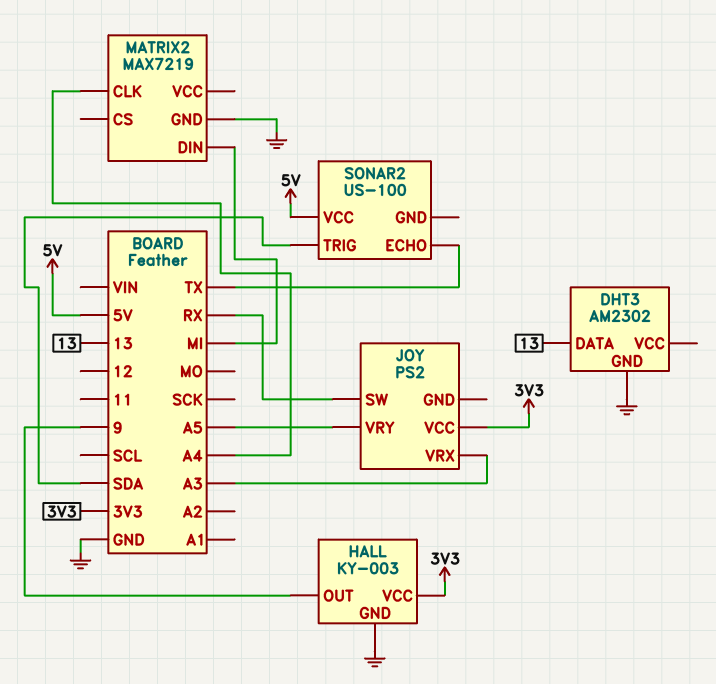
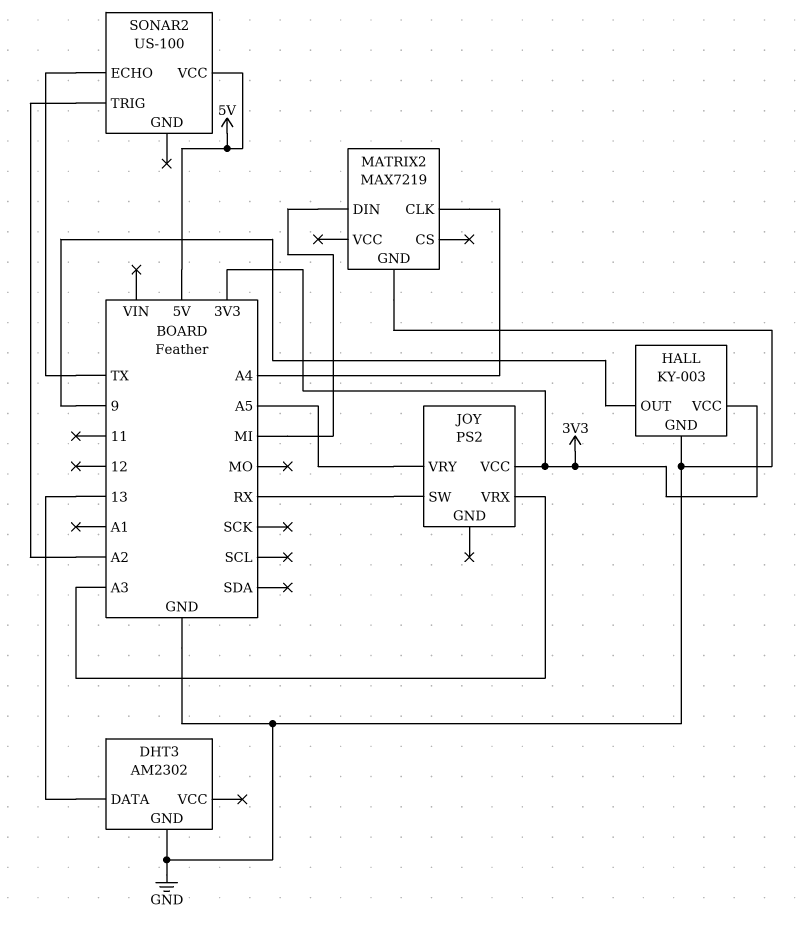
SONAR2 pin TRIG: SDA -> A2

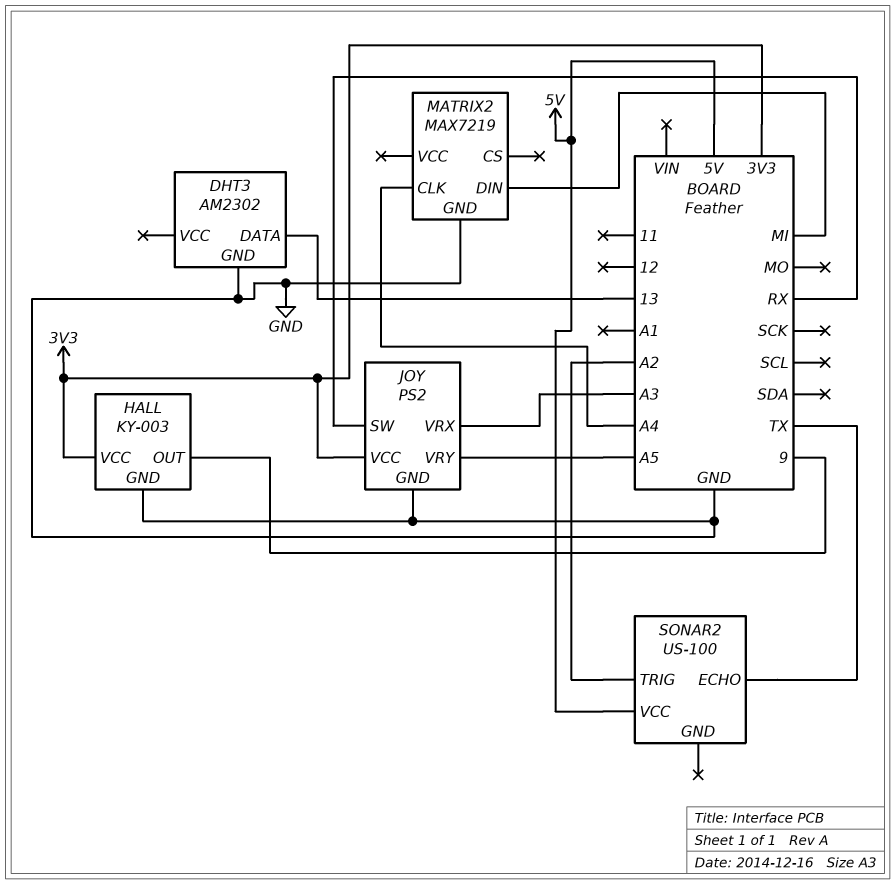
JOY pin GND: none -> GND

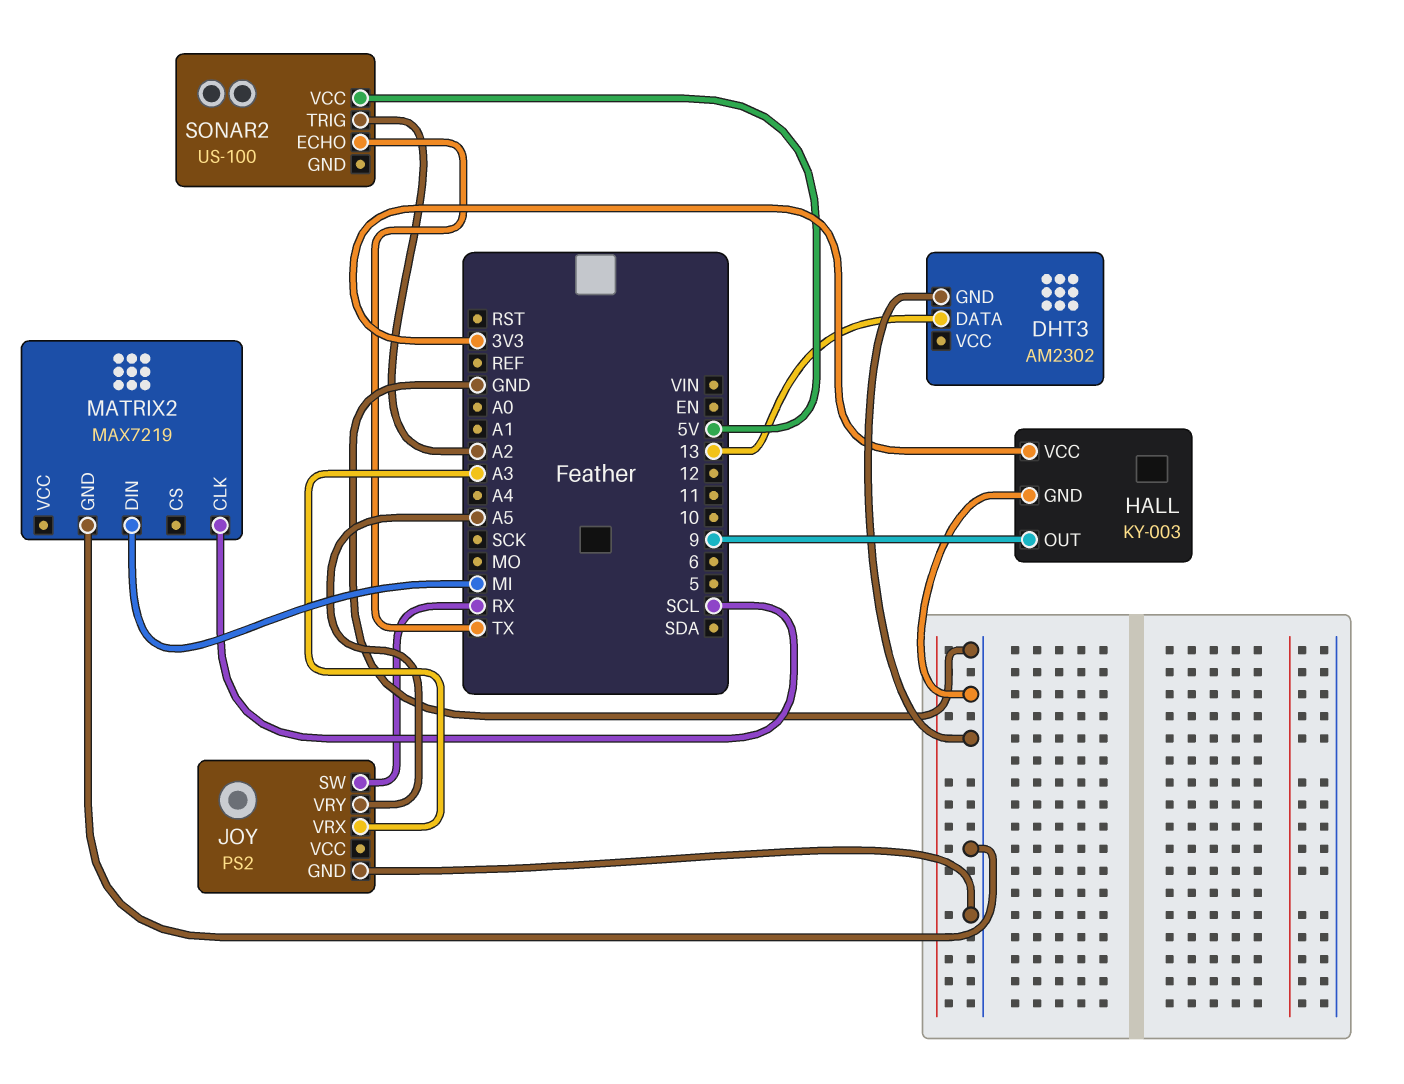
JOY pin VCC: 3V3 -> none
MATRIX2 pin CLK: A4 -> SCL

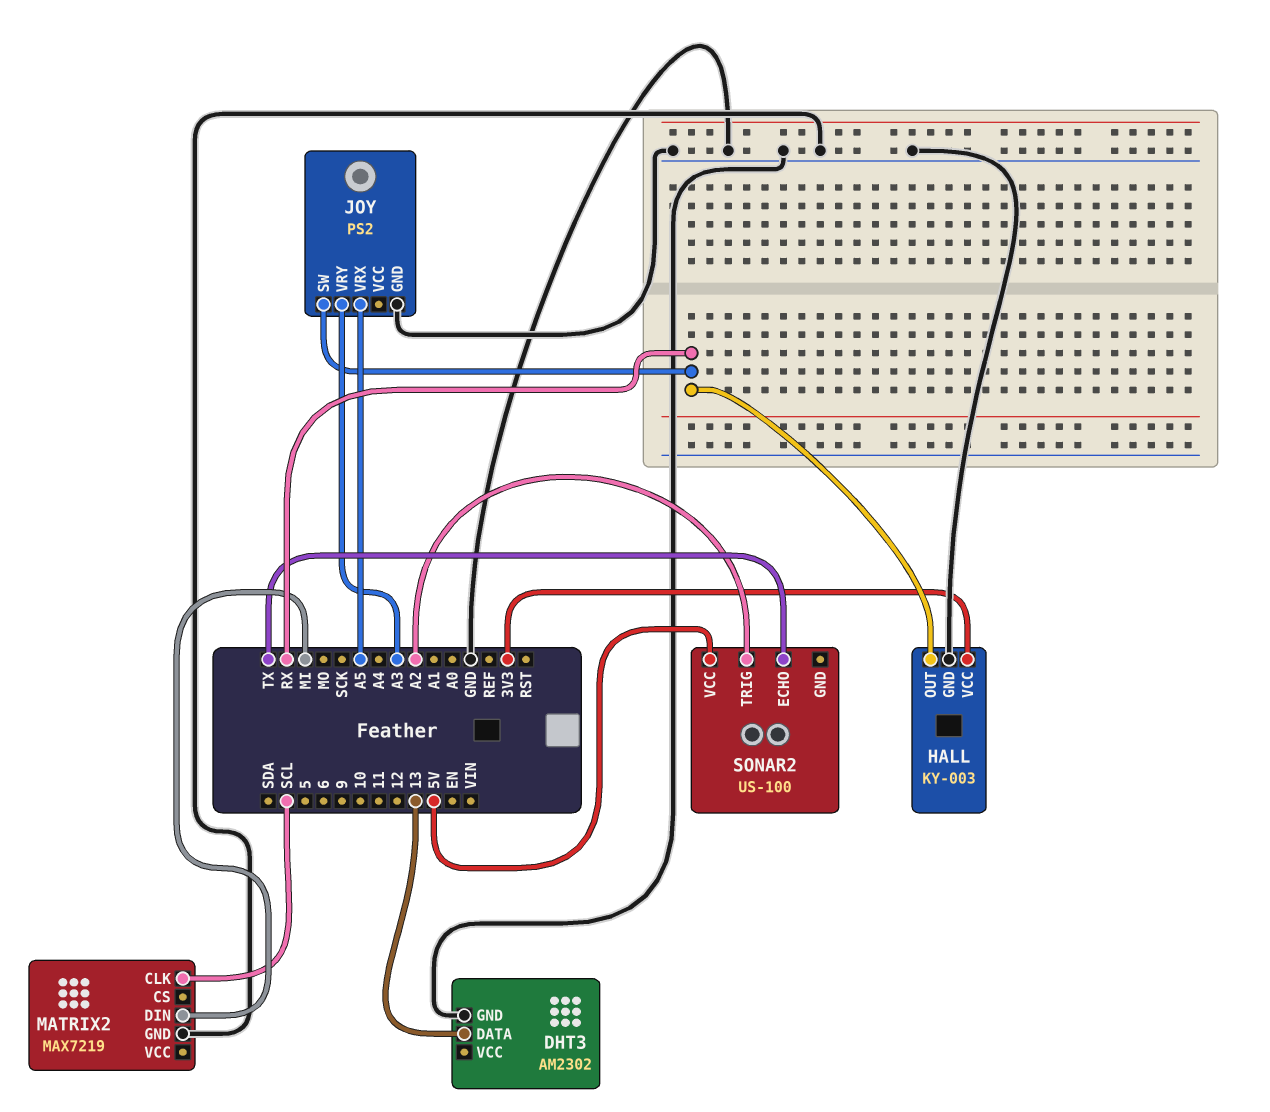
HALL pin OUT: 9 -> RX
JOY pin VRX: A3 -> A5
JOY pin VRY: A5 -> A3

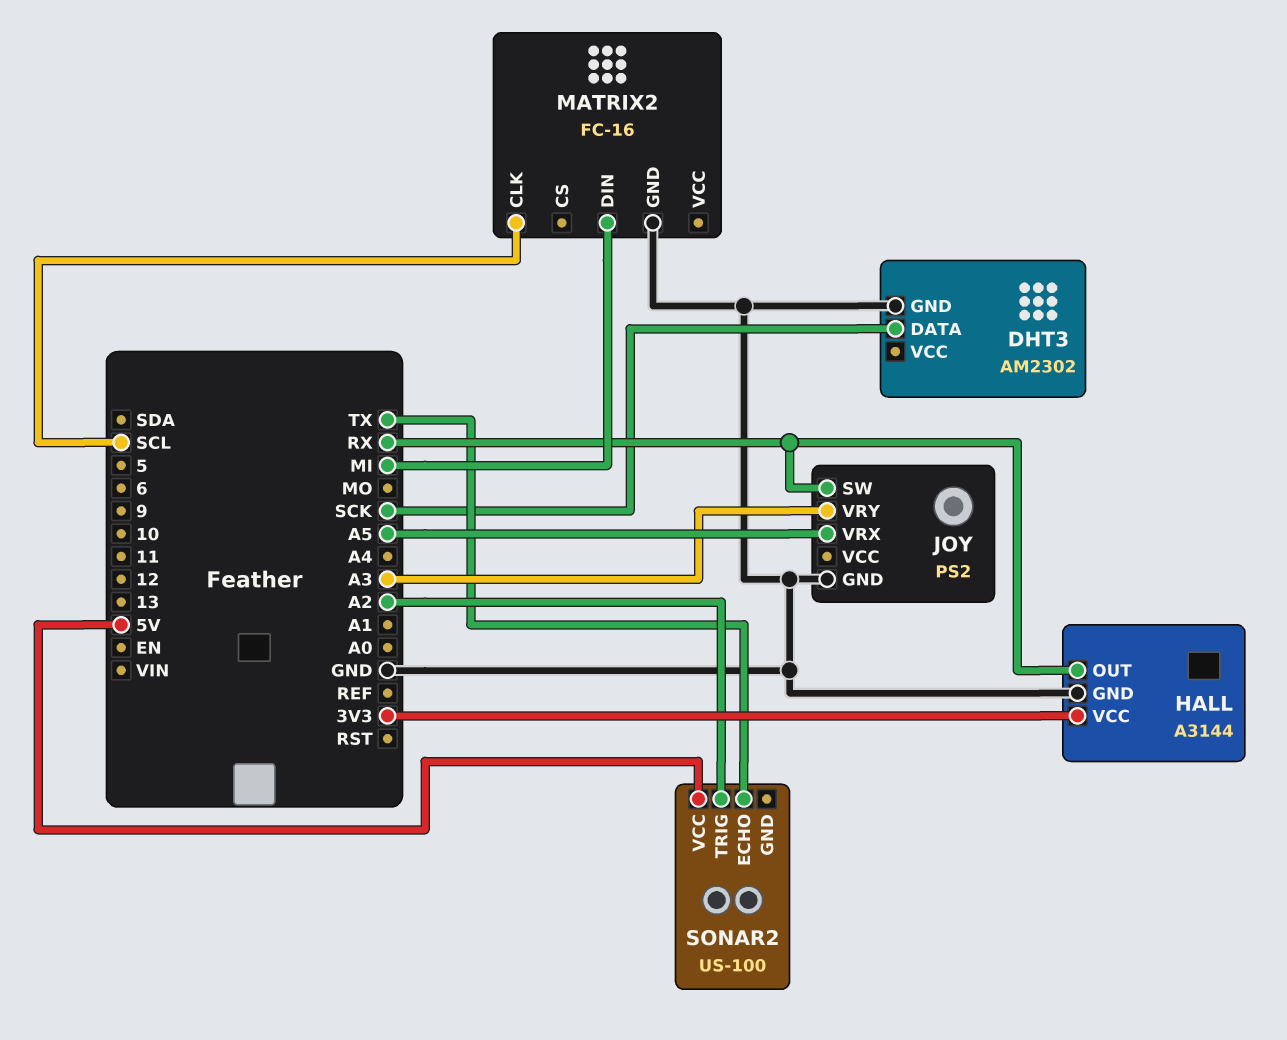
DHT3 pin DATA: 13 -> SCK
HALL: KY-003 -> A3144
MATRIX2: MAX7219 -> FC-16

